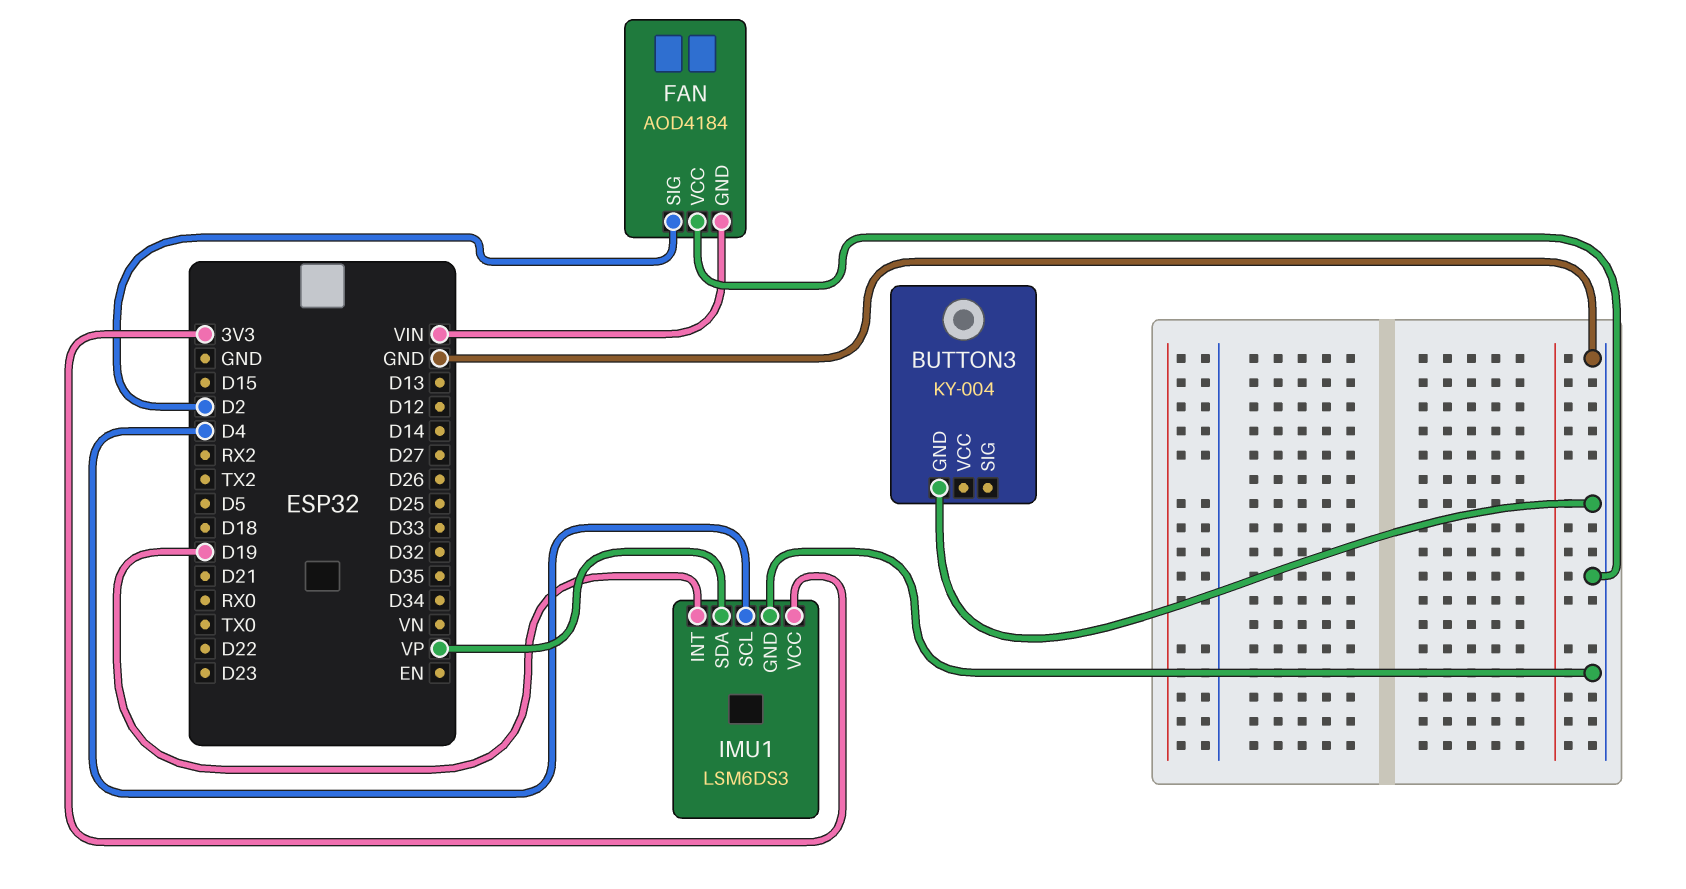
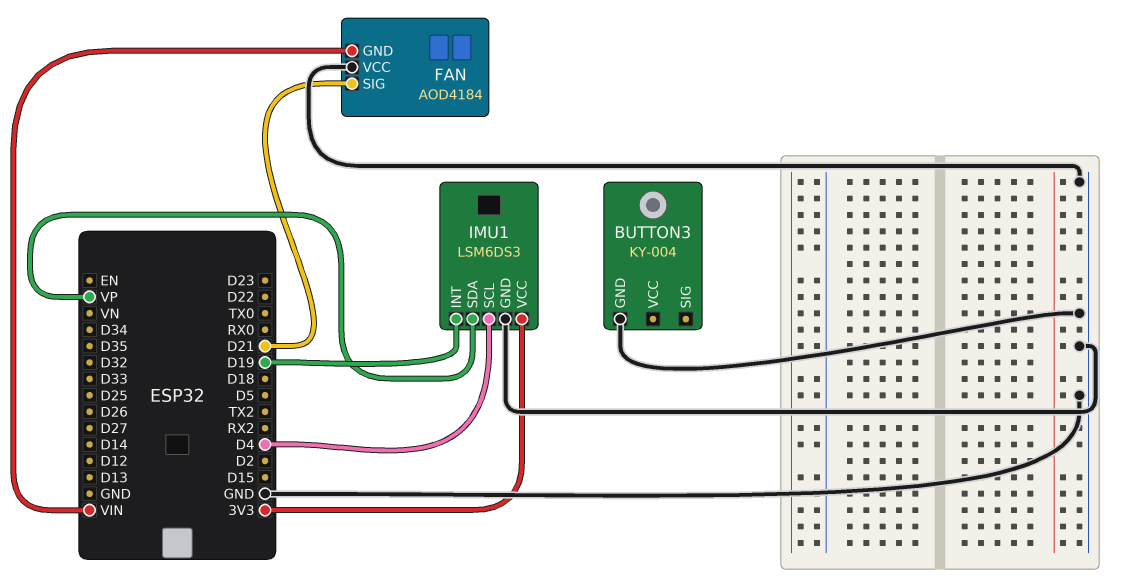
FAN pin SIG: D2 -> D21

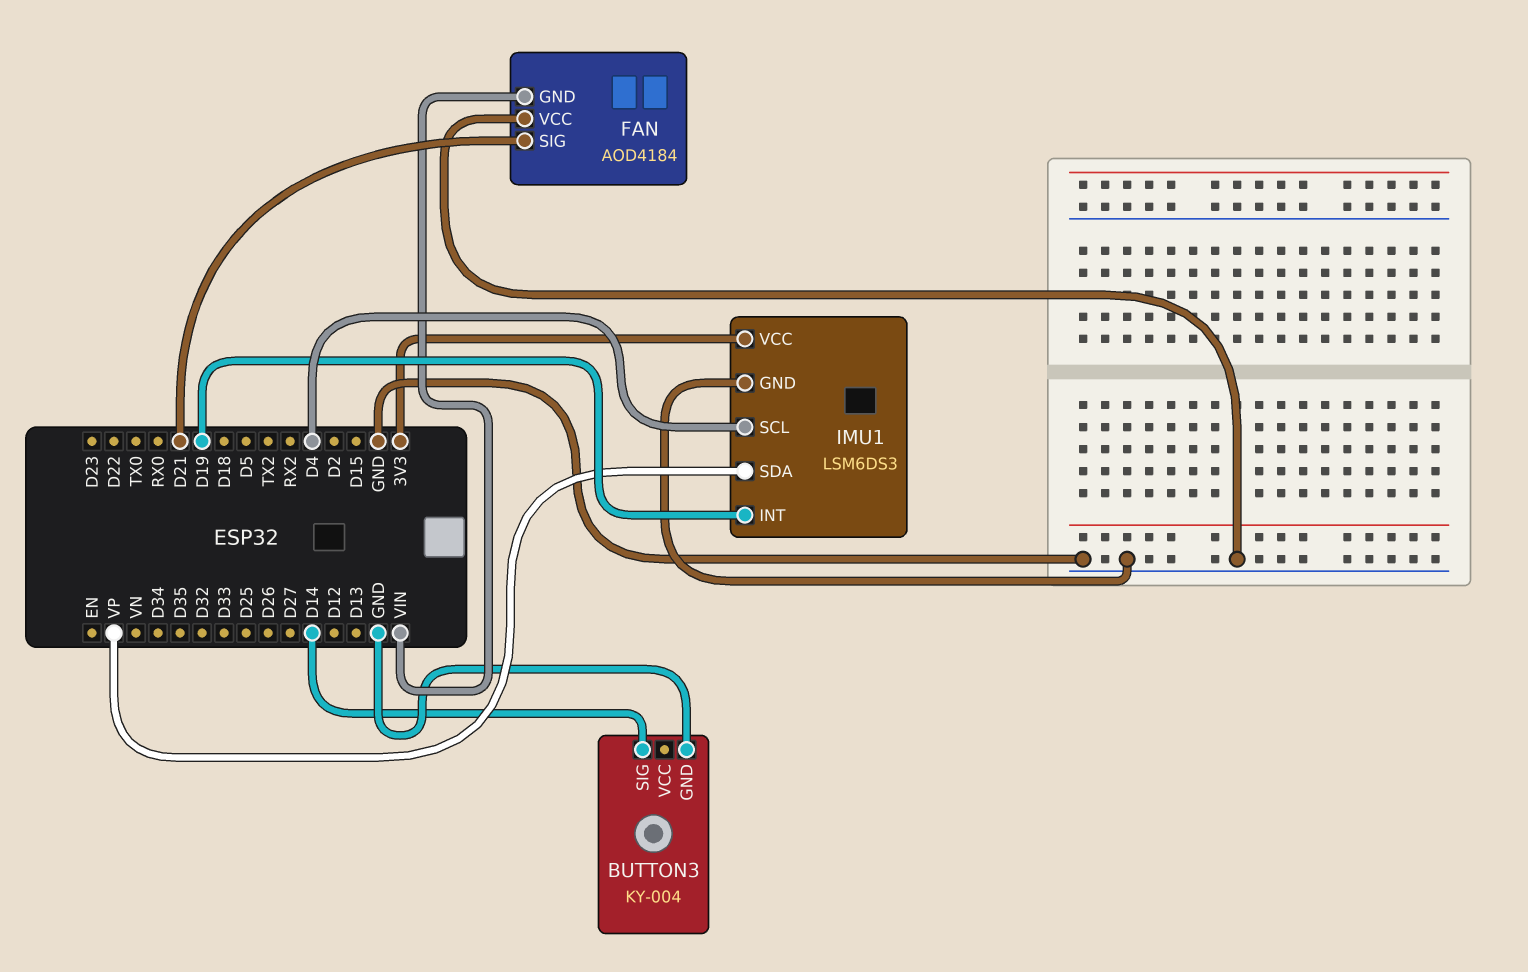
BUTTON3 pin SIG: none -> D14

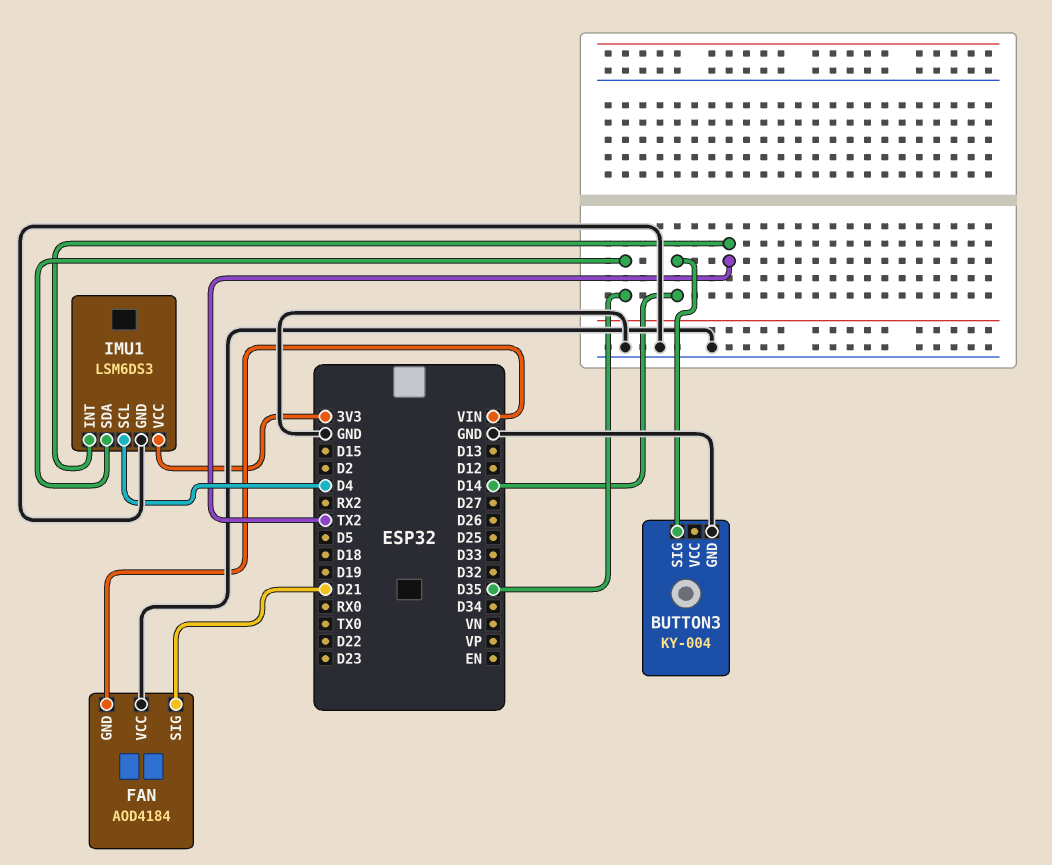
IMU1 pin INT: D19 -> TX2
IMU1 pin SDA: VP -> D35

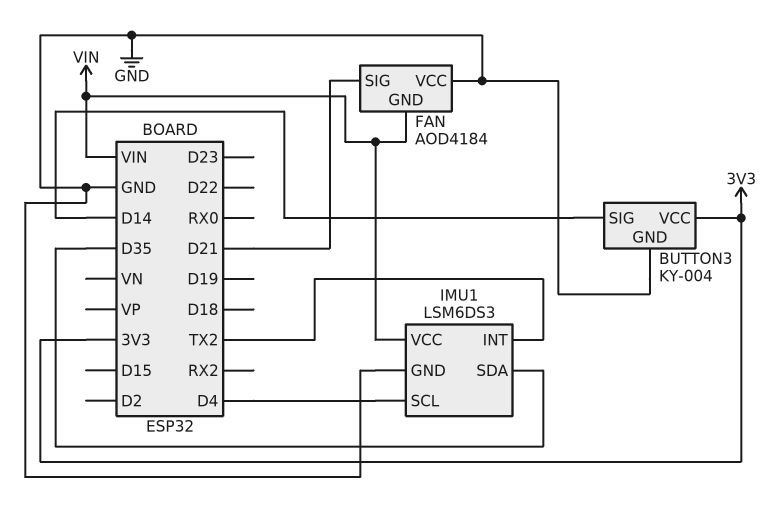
BUTTON3 pin VCC: none -> 3V3
IMU1 pin VCC: 3V3 -> VIN

